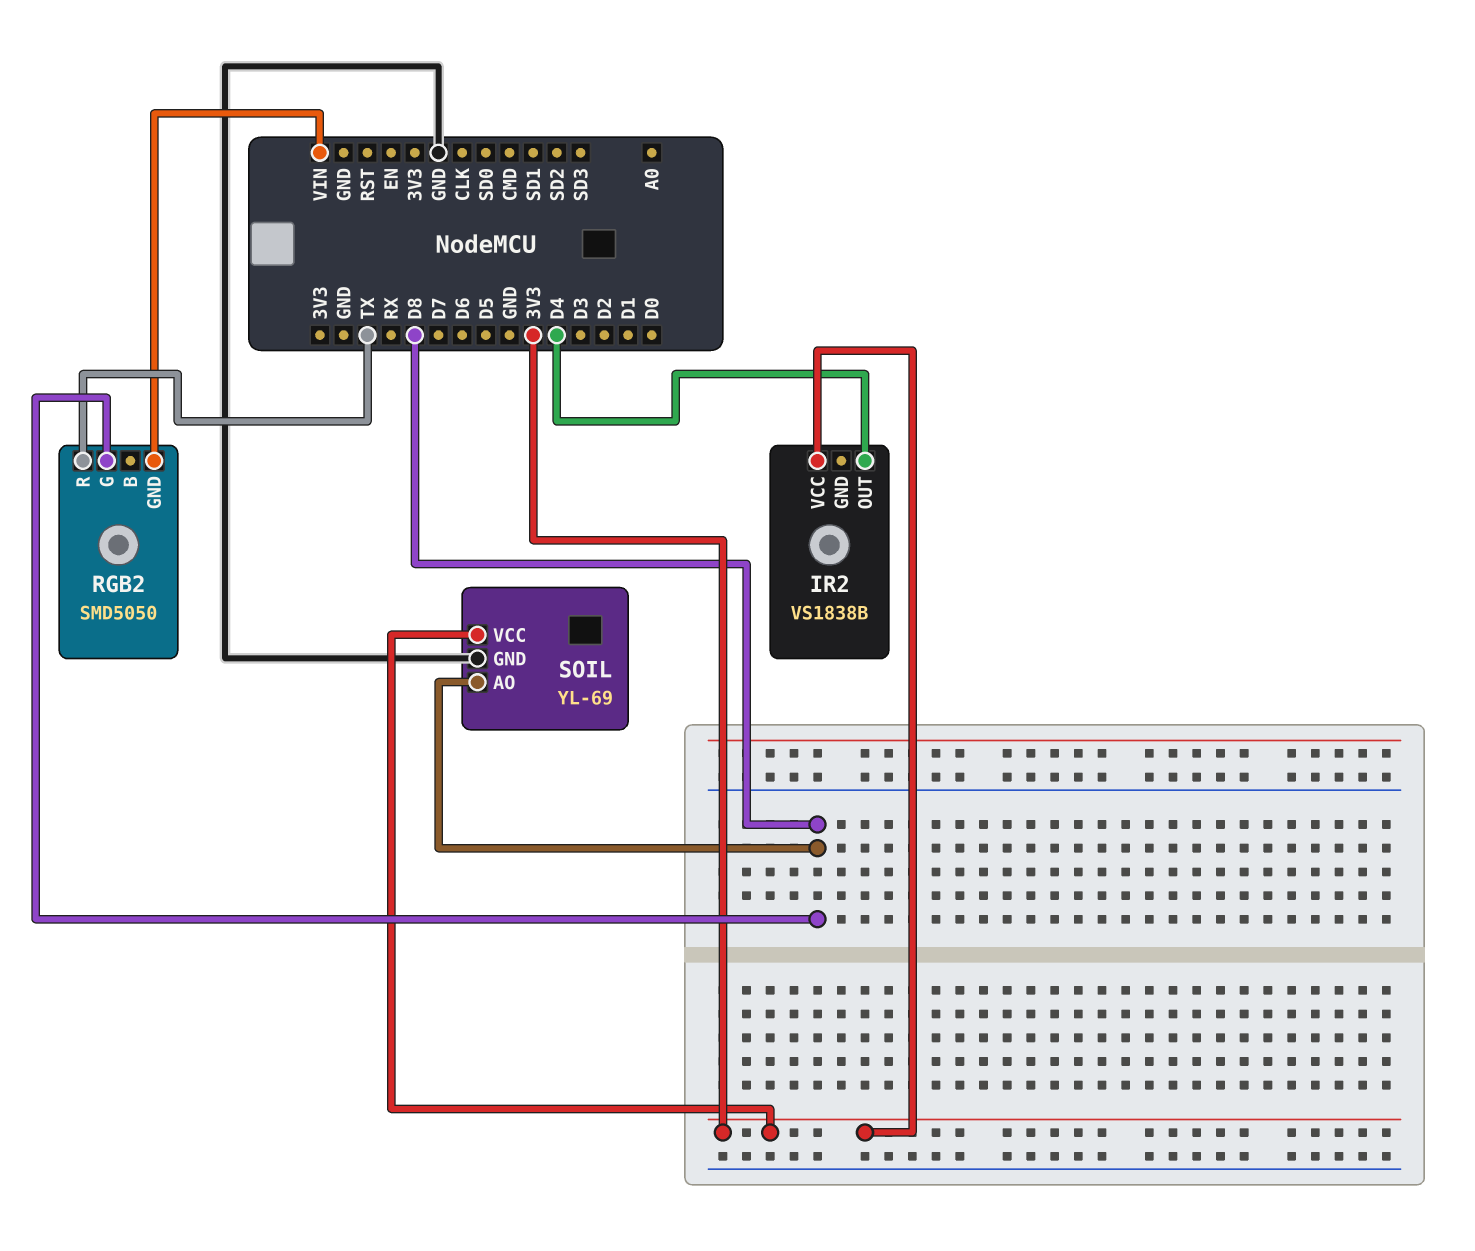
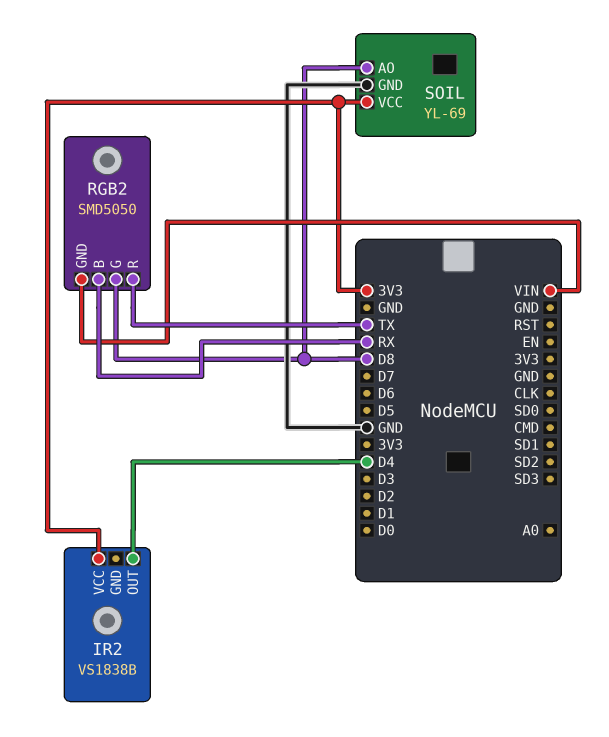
RGB2 pin B: none -> RX

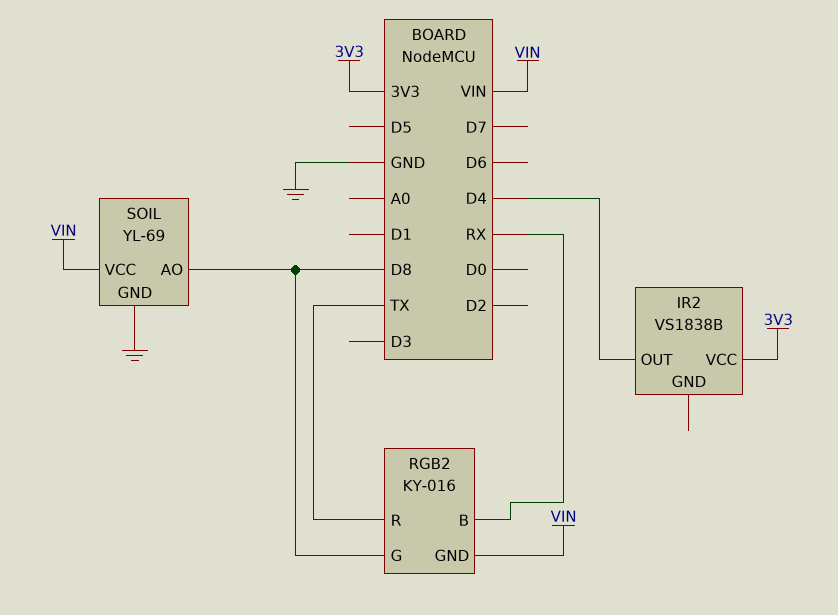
RGB2: SMD5050 -> KY-016
SOIL pin VCC: 3V3 -> VIN

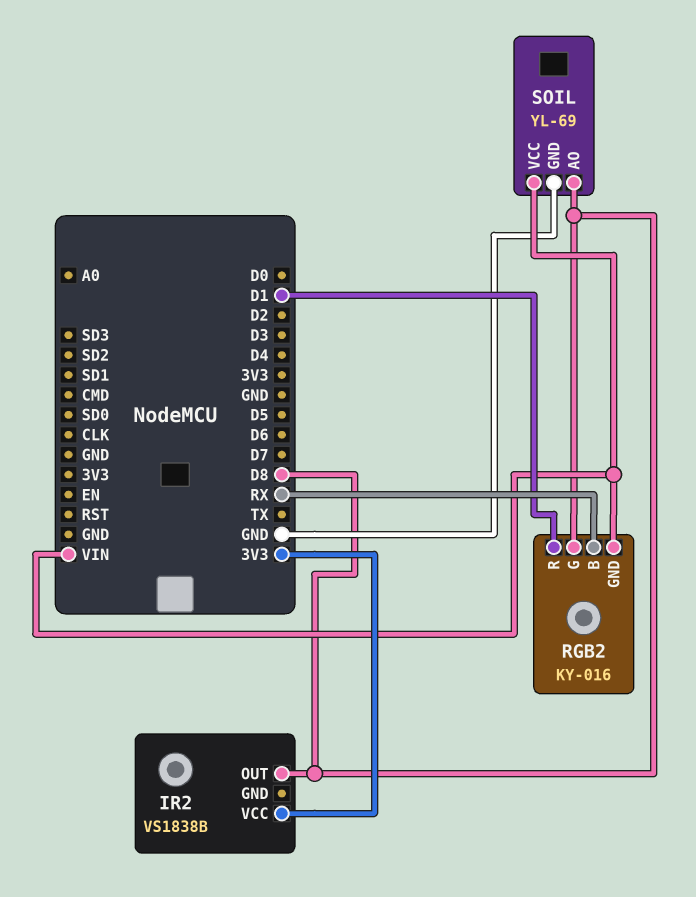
IR2 pin OUT: D4 -> D8
RGB2 pin R: TX -> D1

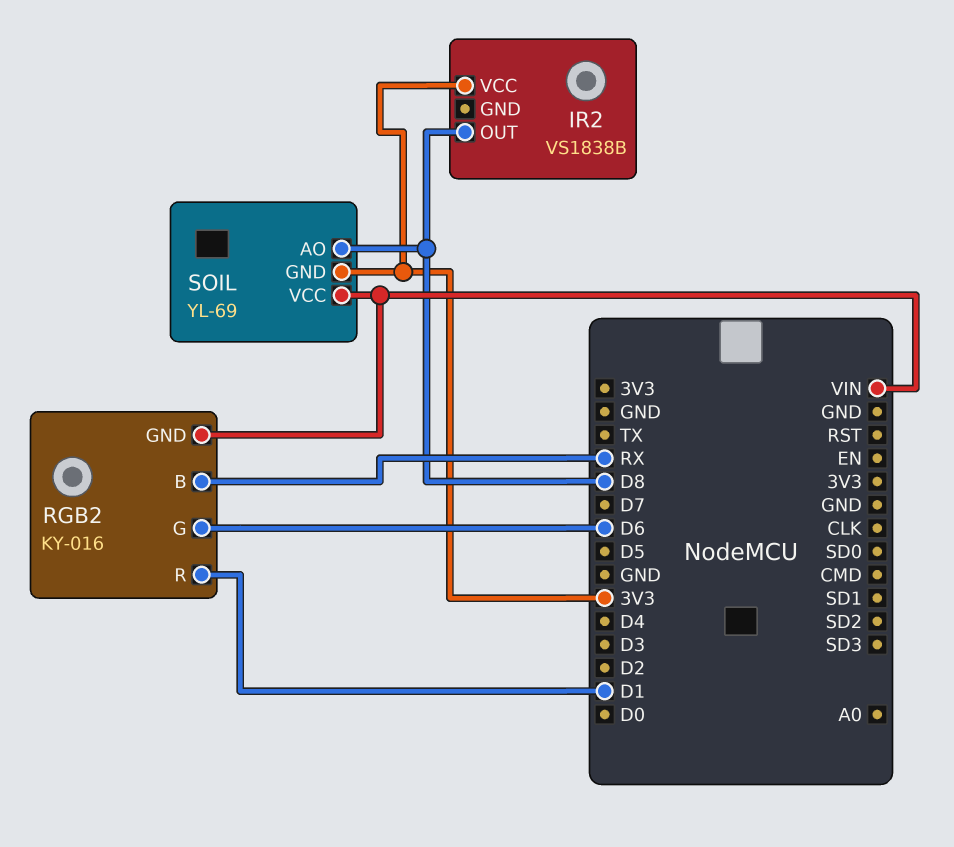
RGB2 pin G: D8 -> D6
SOIL pin GND: GND -> 3V3

